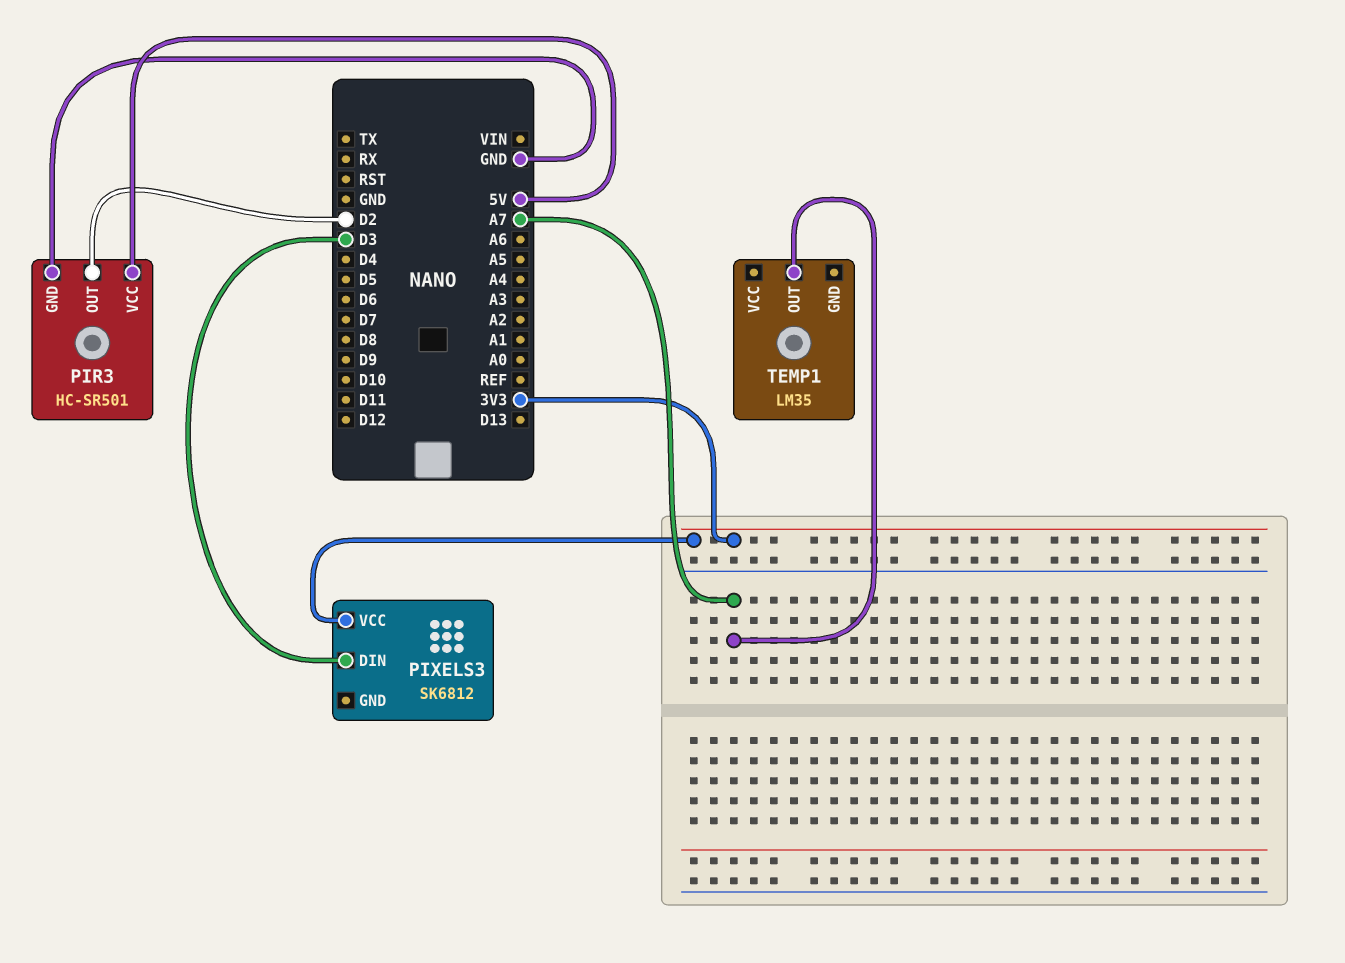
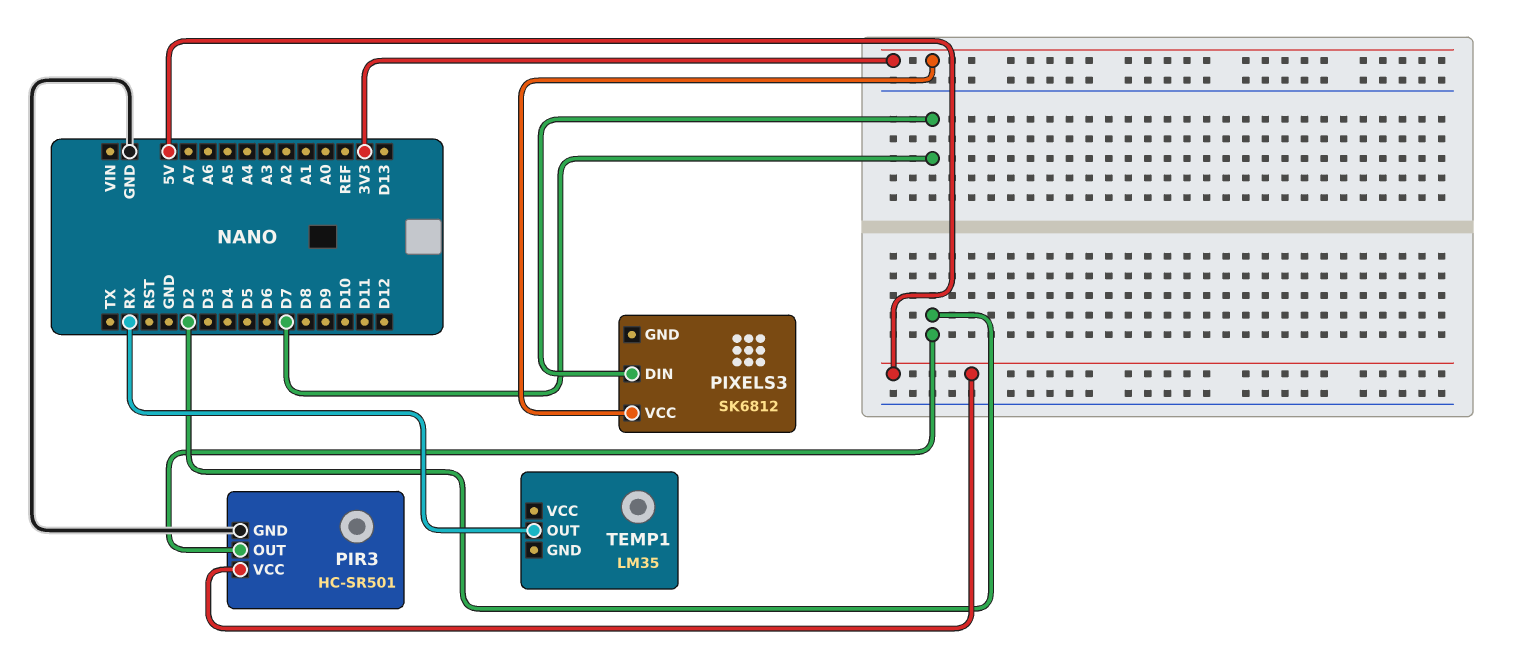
PIXELS3 pin DIN: D3 -> D7
TEMP1 pin OUT: A7 -> RX

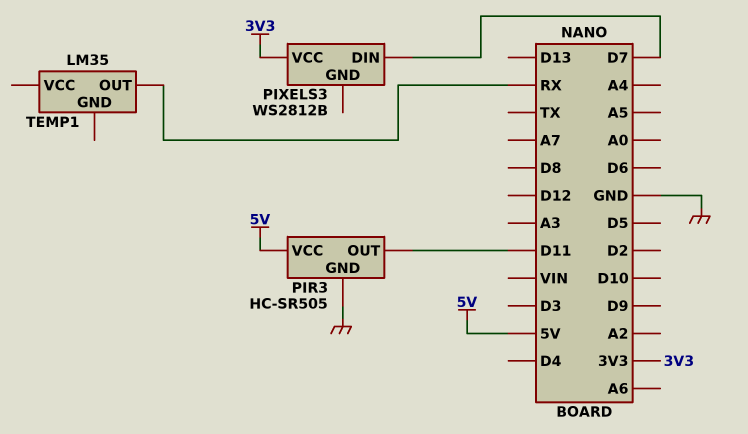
PIR3: HC-SR501 -> HC-SR505
PIR3 pin OUT: D2 -> D11
PIXELS3: SK6812 -> WS2812B

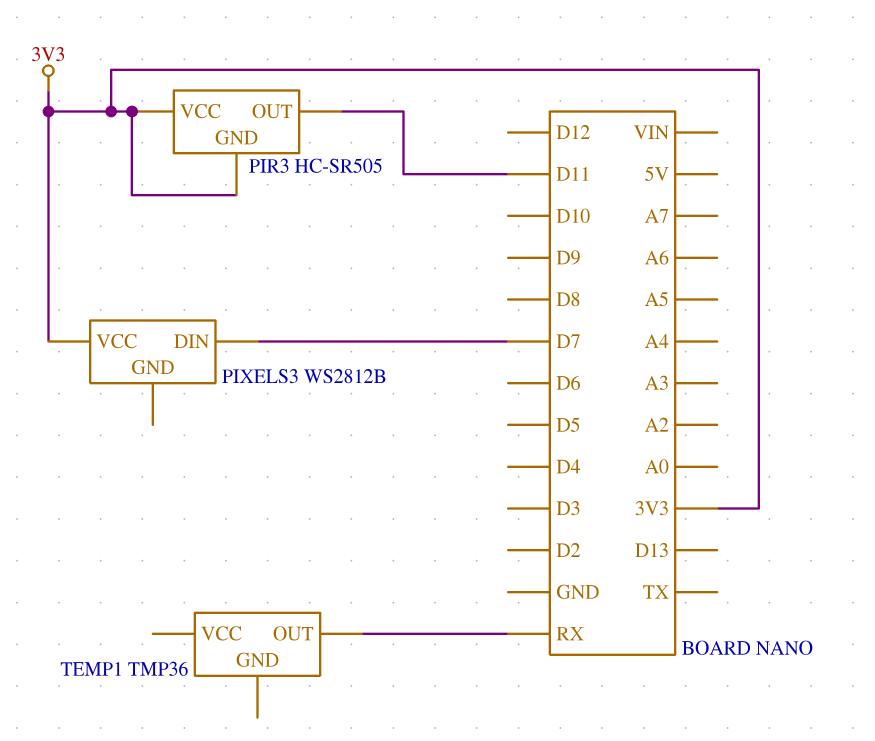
PIR3 pin GND: GND -> 3V3
PIR3 pin VCC: 5V -> 3V3
TEMP1: LM35 -> TMP36

